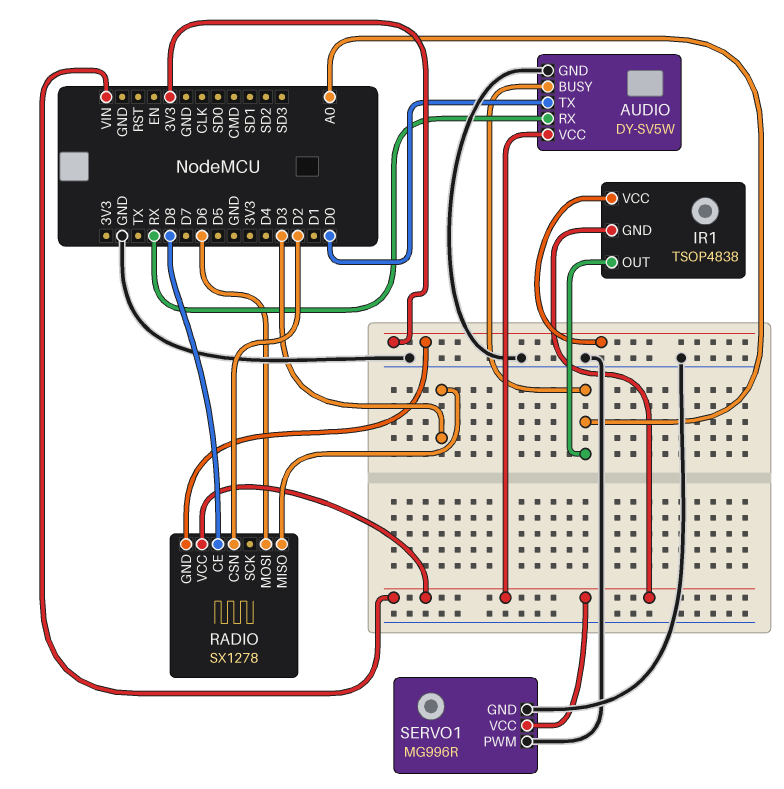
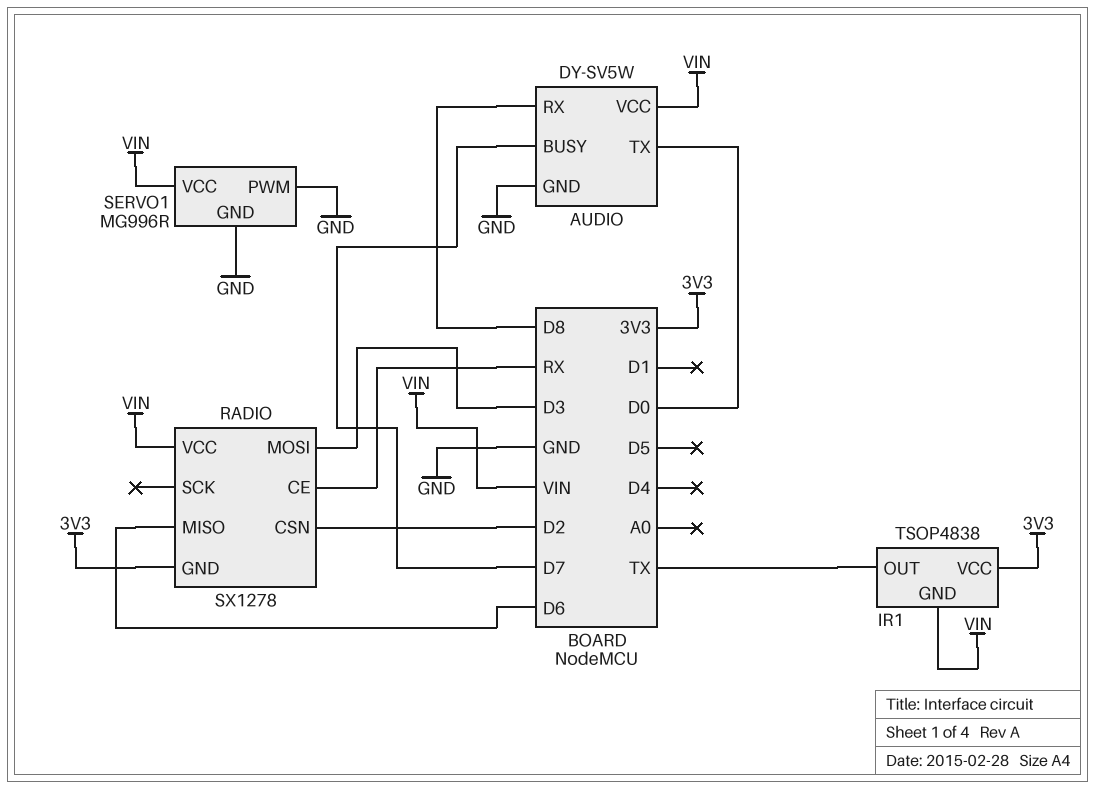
AUDIO pin BUSY: A0 -> D7
AUDIO pin RX: RX -> D8
IR1 pin OUT: A0 -> TX
RADIO pin CE: D8 -> RX
RADIO pin MISO: D3 -> D6
RADIO pin MOSI: D6 -> D3

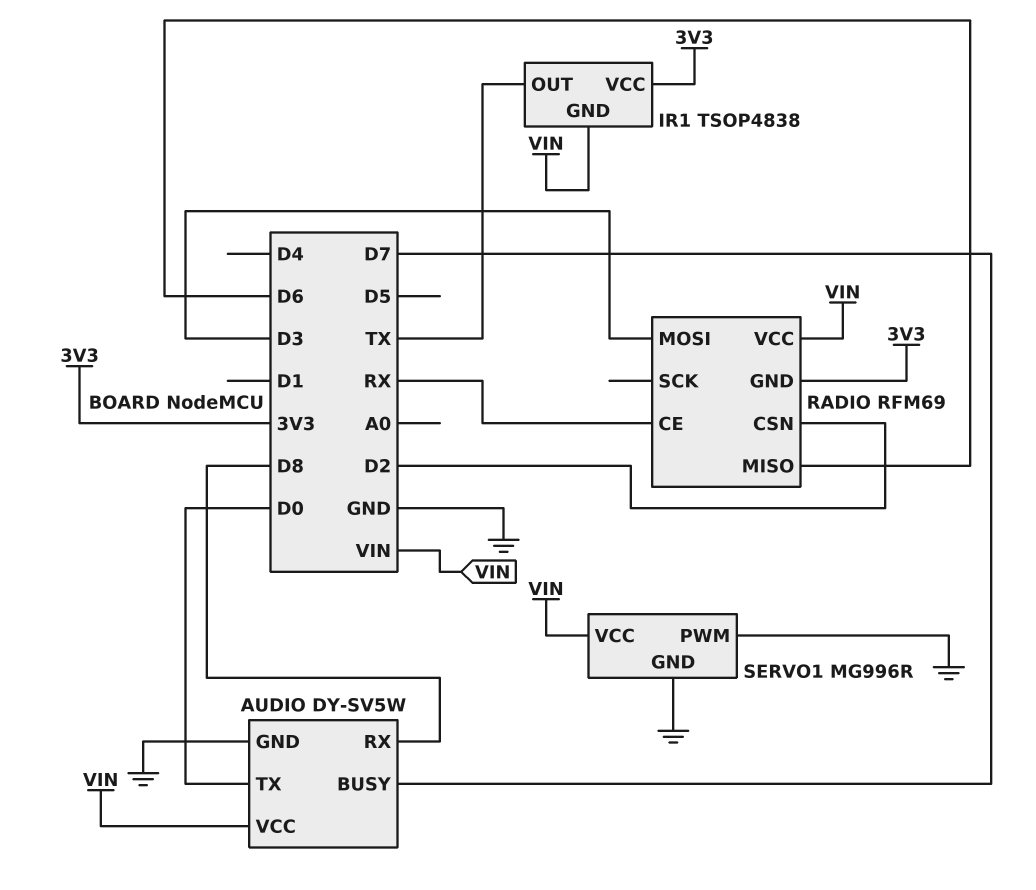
RADIO: SX1278 -> RFM69

